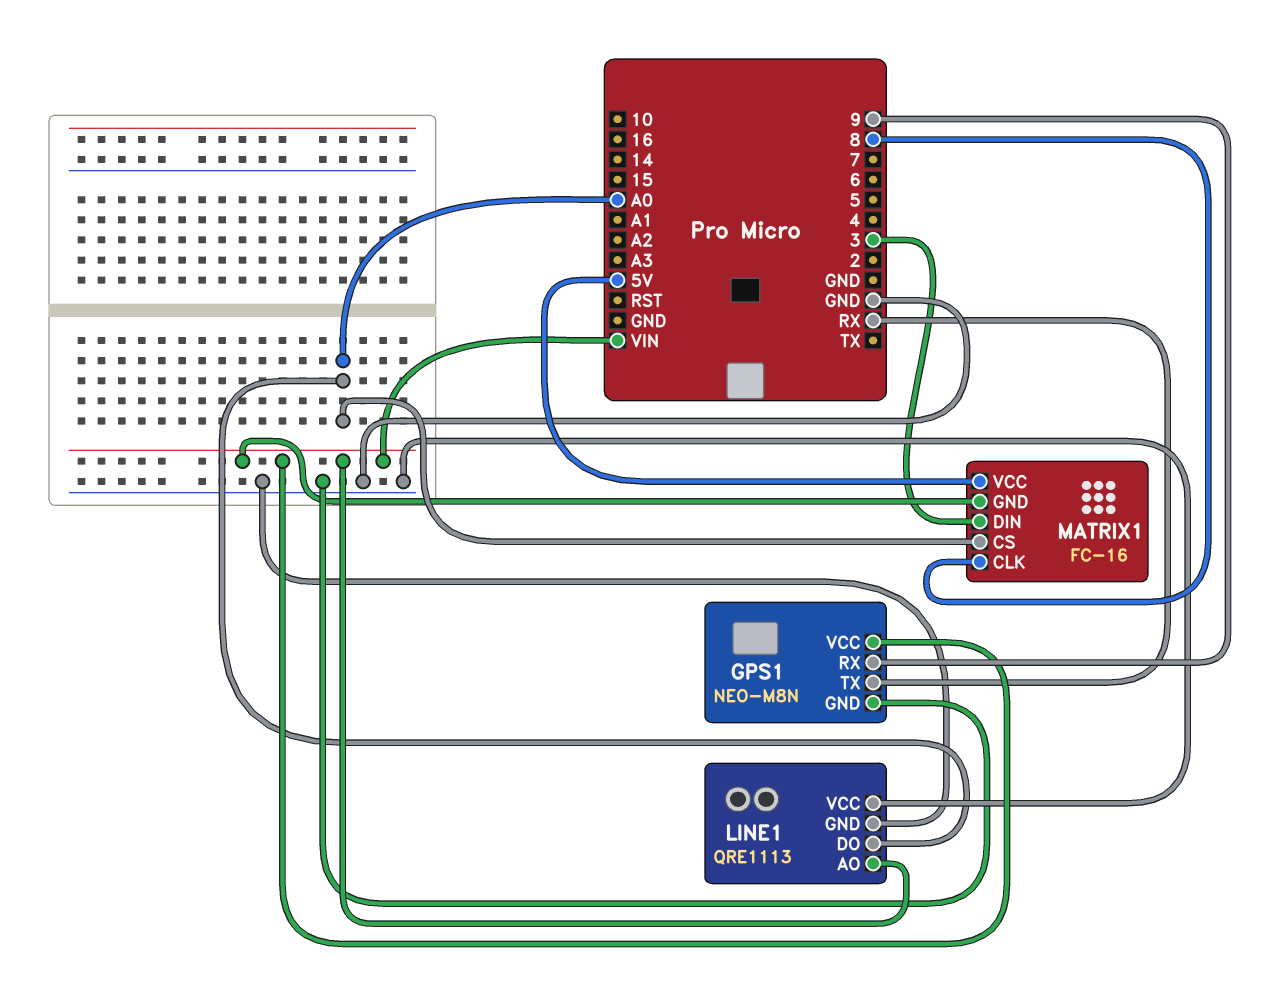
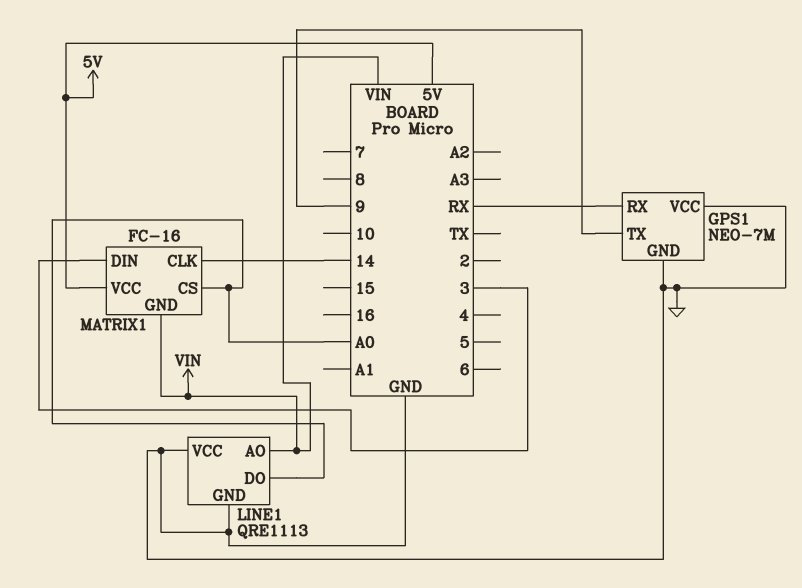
GPS1: NEO-M8N -> NEO-7M
GPS1 pin RX: 9 -> RX
GPS1 pin TX: RX -> 9
GPS1 pin VCC: VIN -> GND
MATRIX1 pin CLK: 8 -> 14

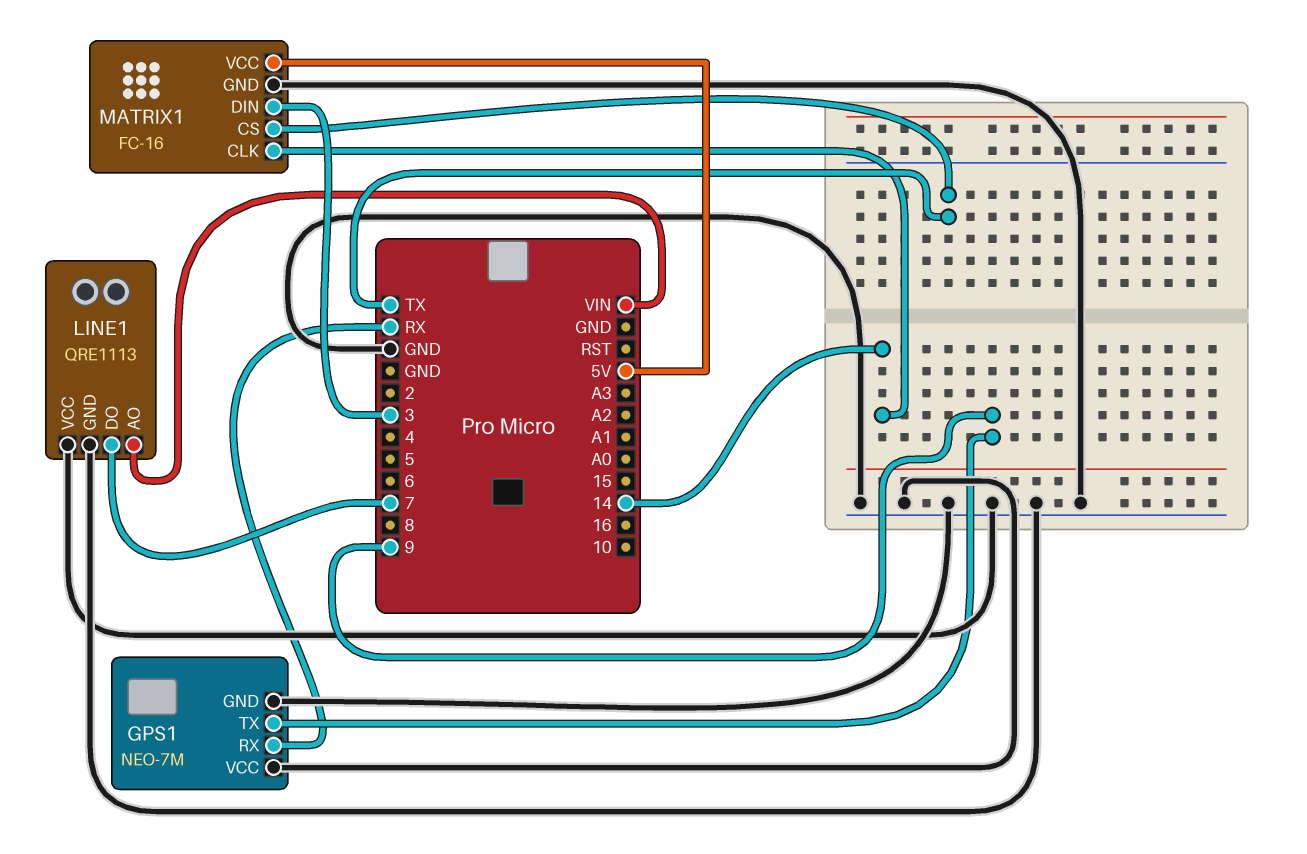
LINE1 pin DO: A0 -> 7
MATRIX1 pin CS: A0 -> TX
MATRIX1 pin GND: VIN -> GND

